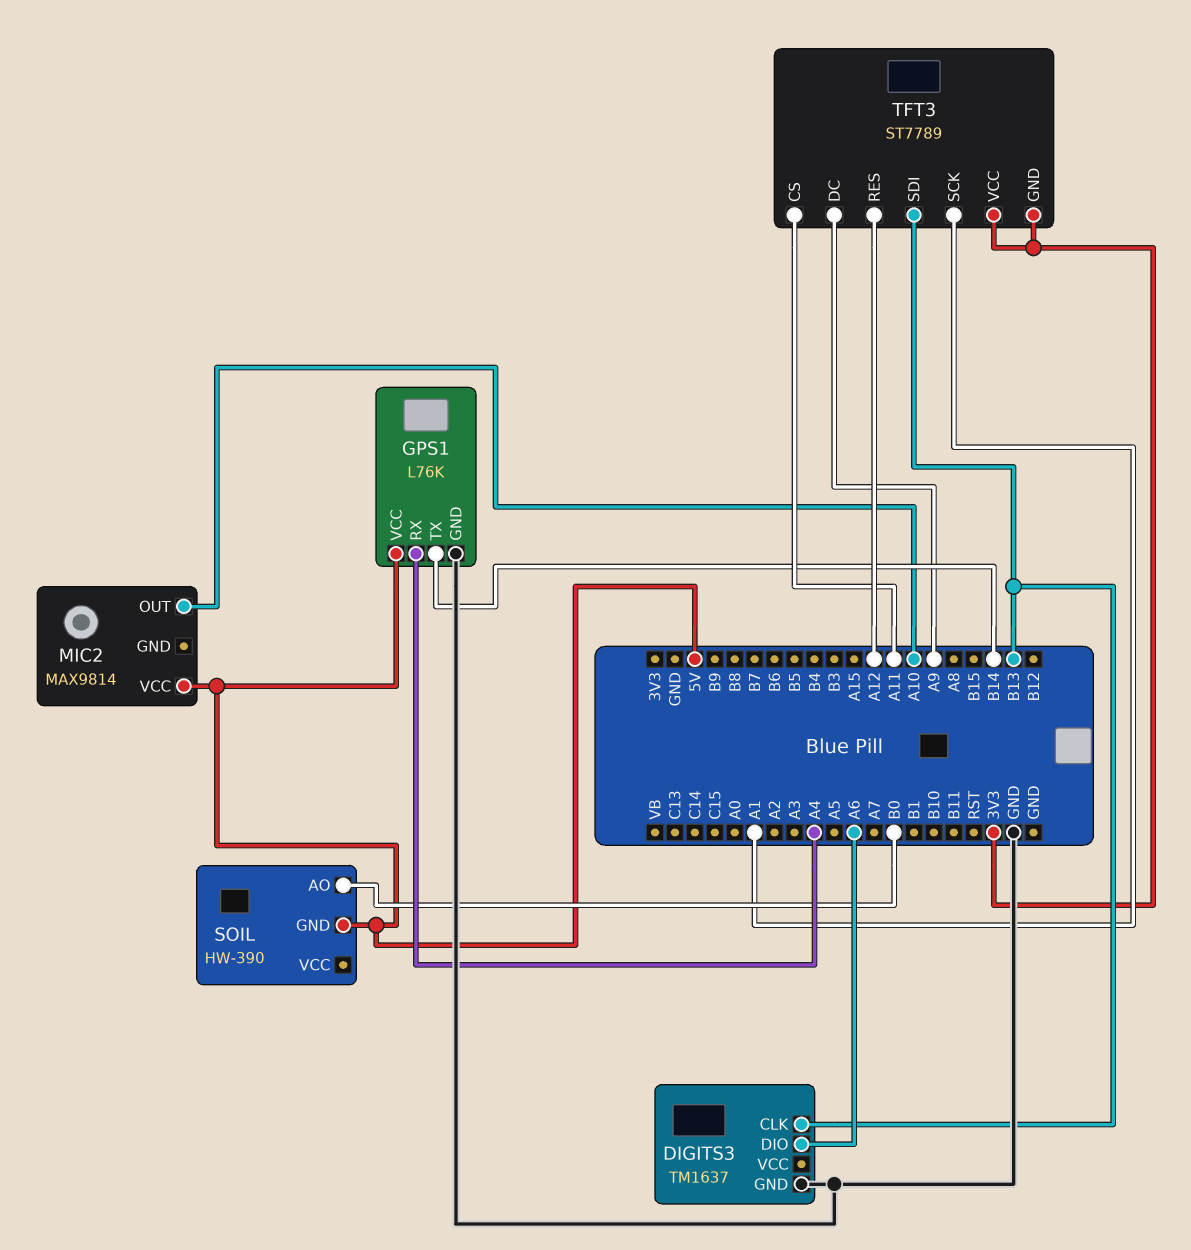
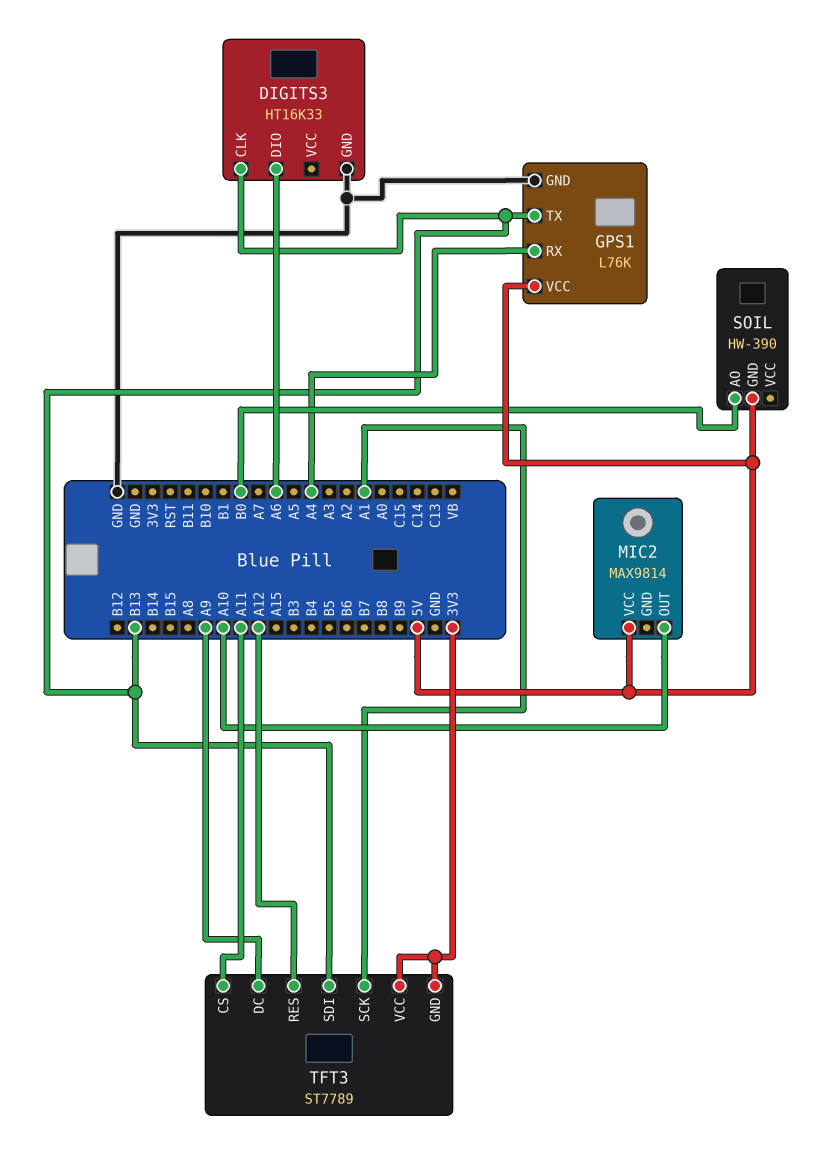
DIGITS3: TM1637 -> HT16K33
GPS1 pin TX: B14 -> B13

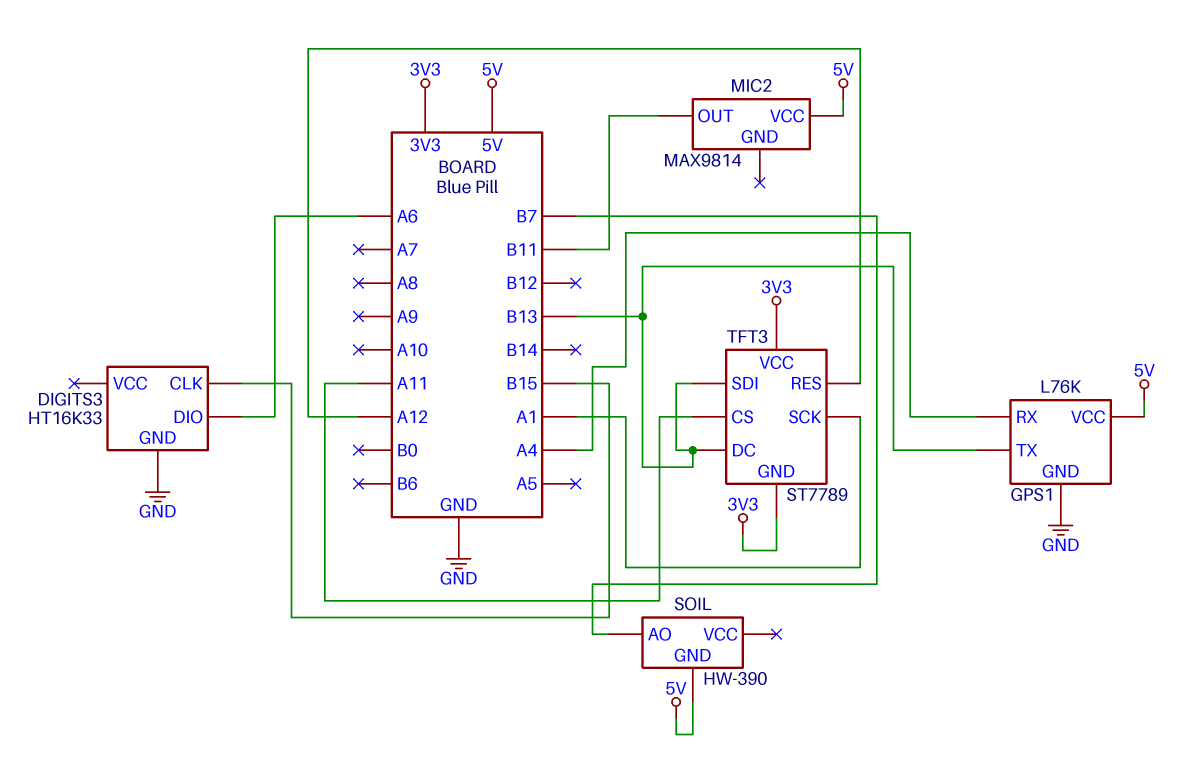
DIGITS3 pin CLK: B13 -> B15
MIC2 pin OUT: A10 -> B11
SOIL pin AO: B0 -> B7
TFT3 pin DC: A9 -> B13

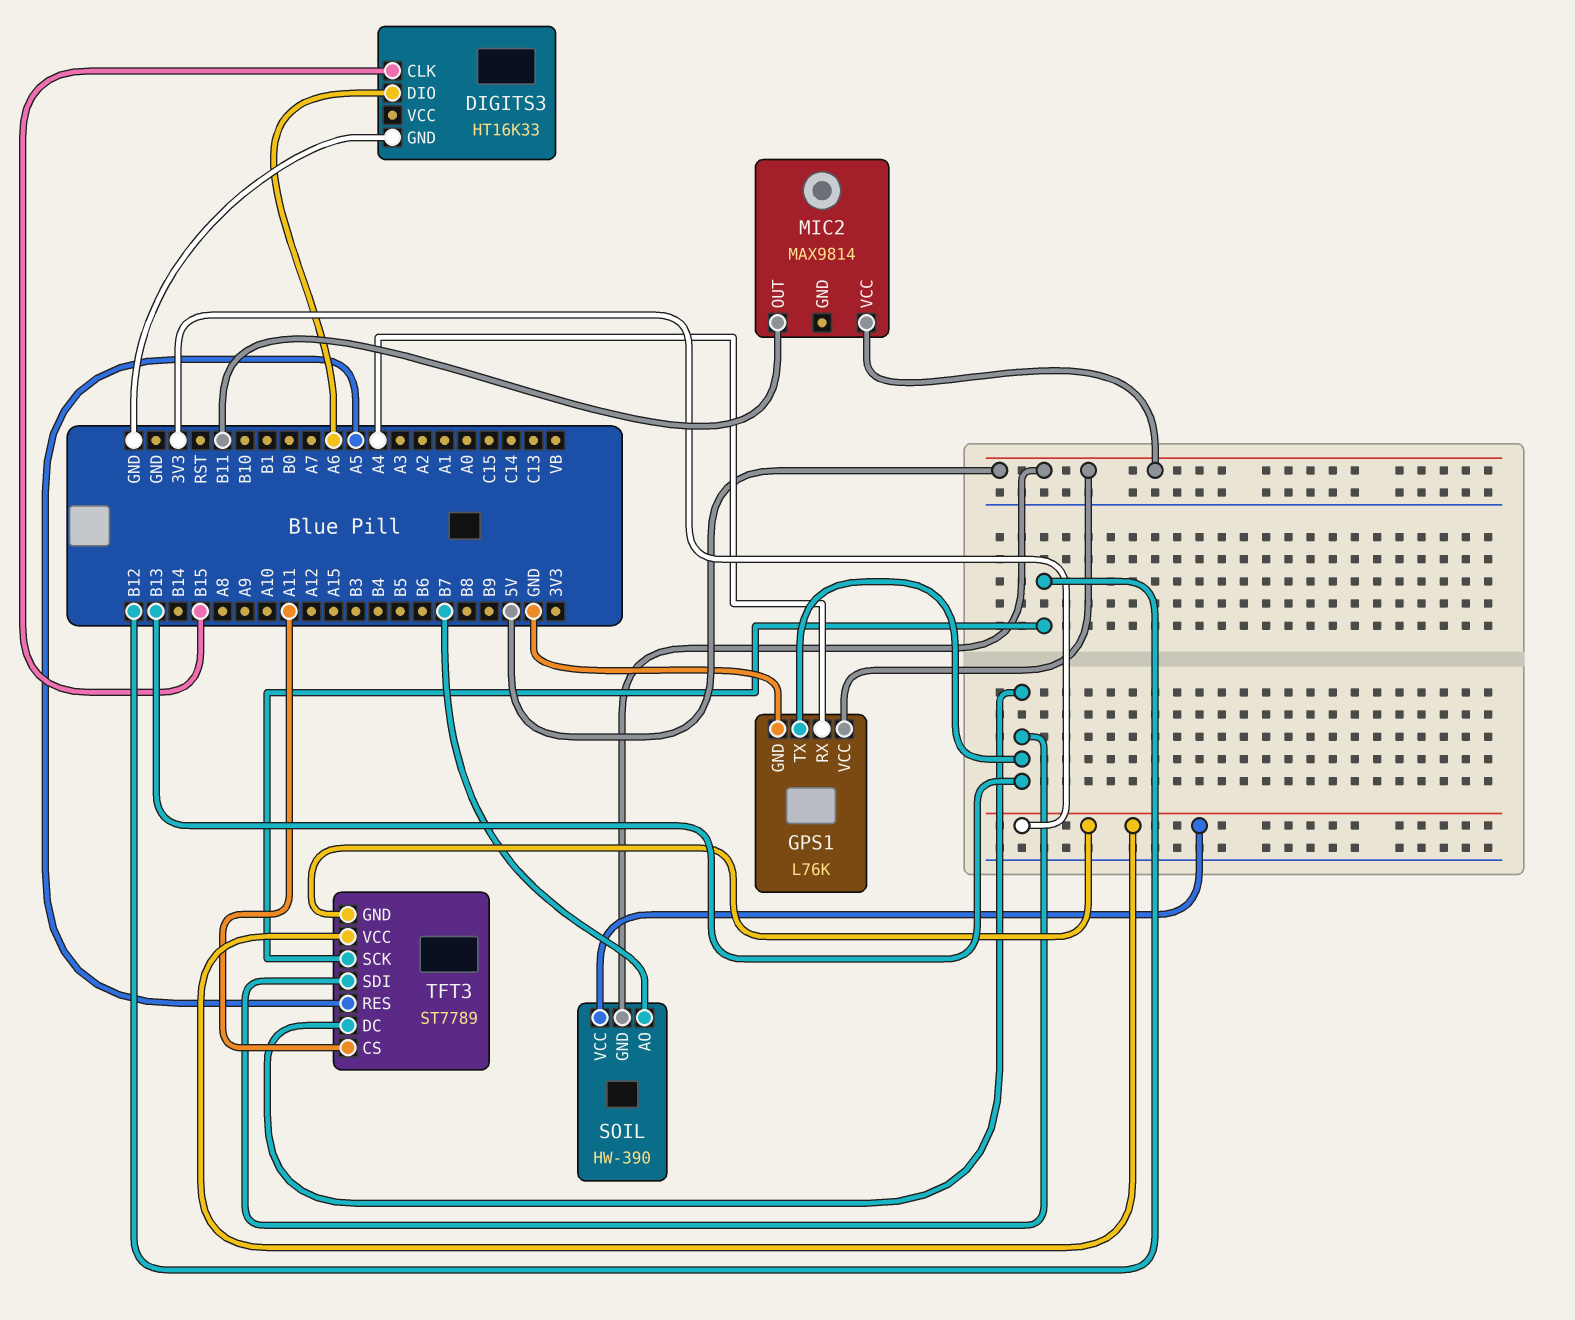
SOIL pin VCC: none -> 3V3
TFT3 pin RES: A12 -> A5
TFT3 pin SCK: A1 -> B12

